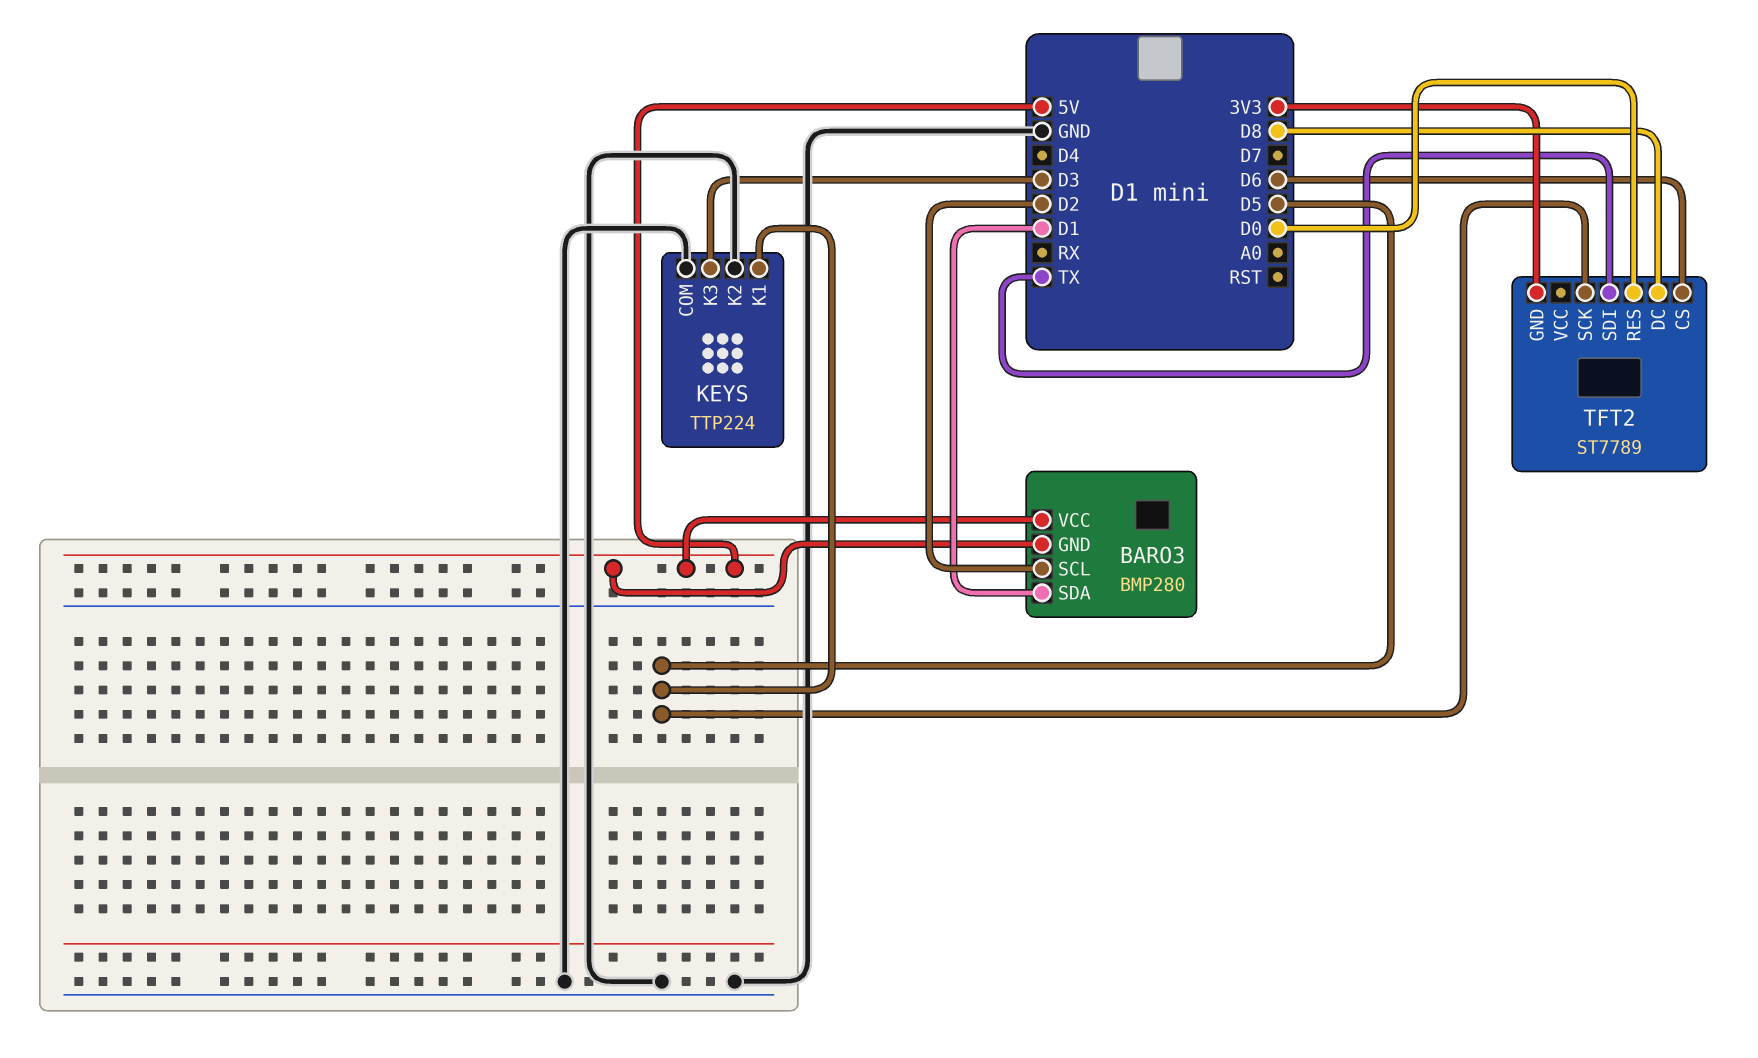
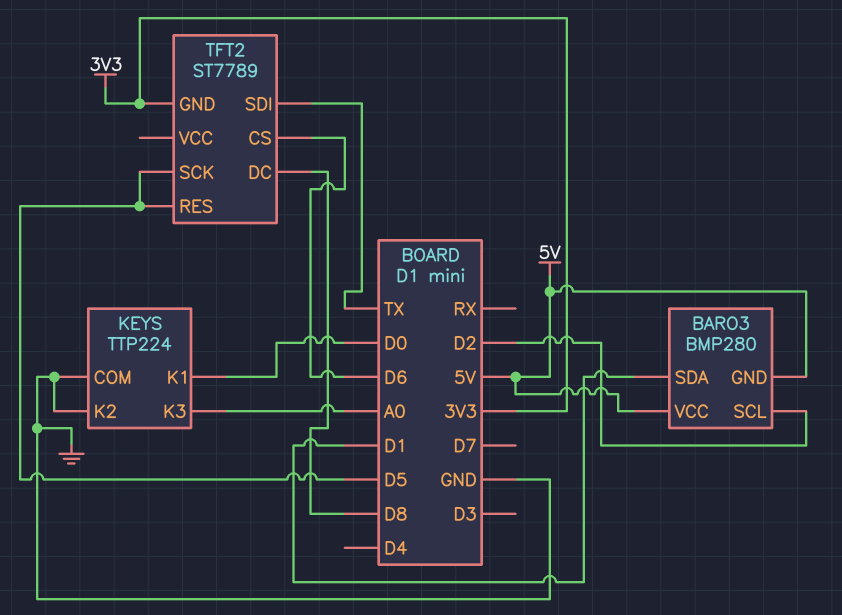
KEYS pin K1: D5 -> D0
KEYS pin K3: D3 -> A0
TFT2 pin RES: D0 -> D5

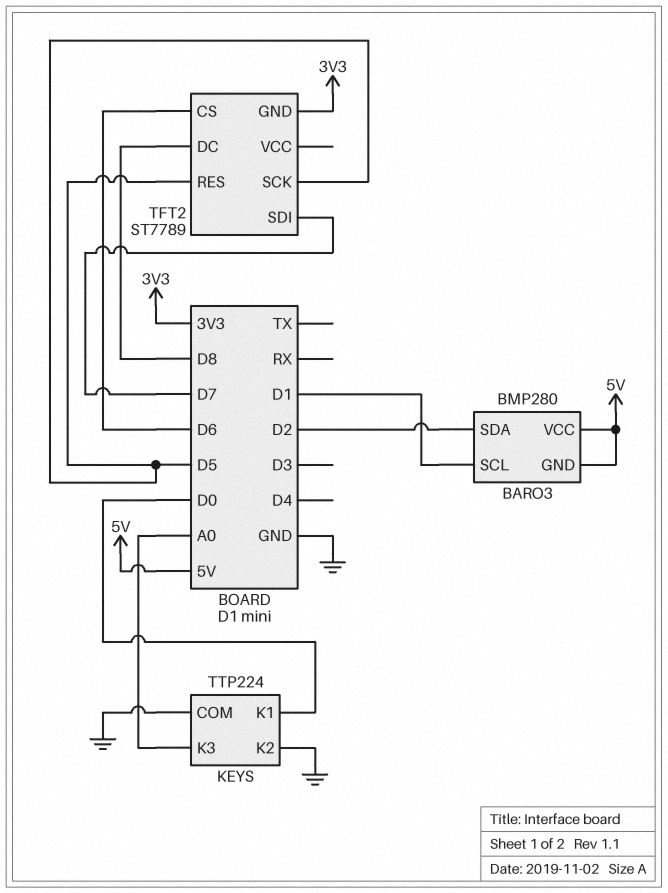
BARO3 pin SCL: D2 -> D1
BARO3 pin SDA: D1 -> D2
TFT2 pin SDI: TX -> D7

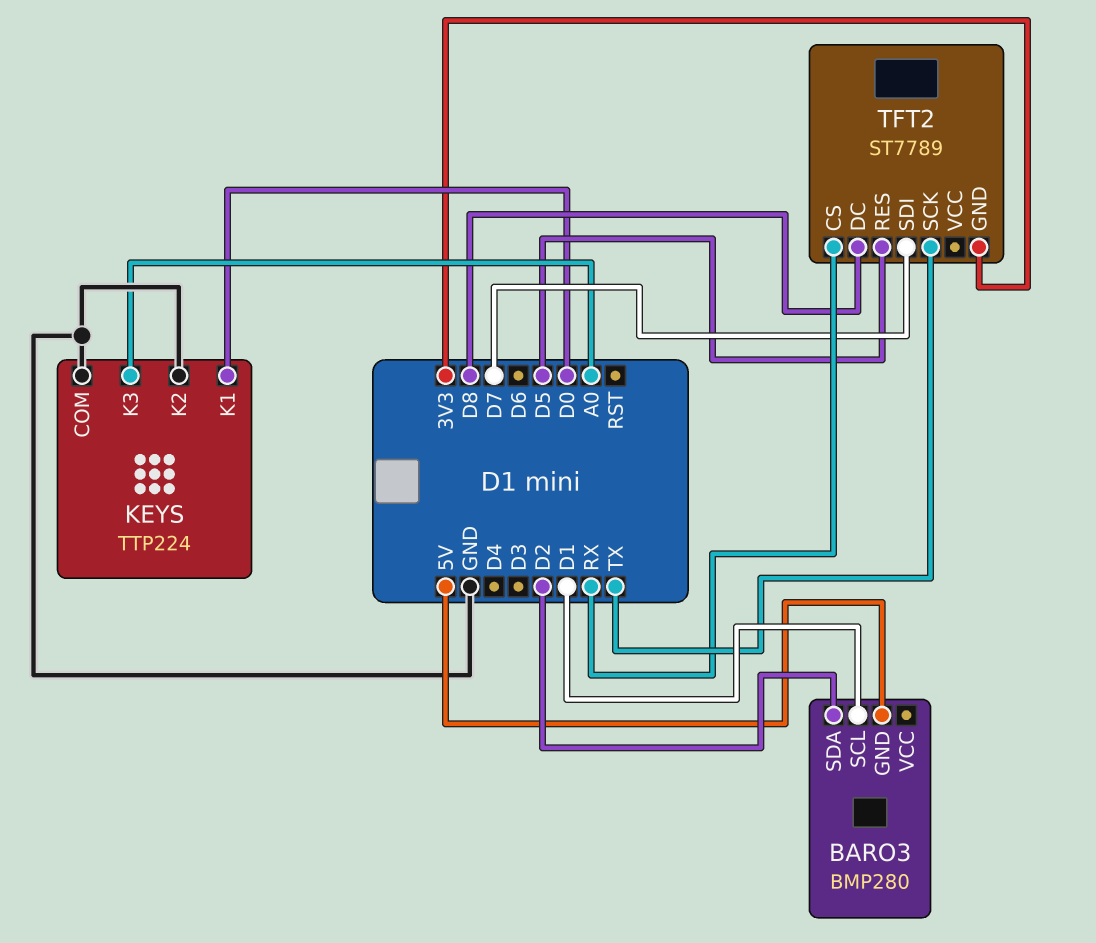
BARO3 pin VCC: 5V -> none
TFT2 pin CS: D6 -> RX
TFT2 pin SCK: D5 -> TX

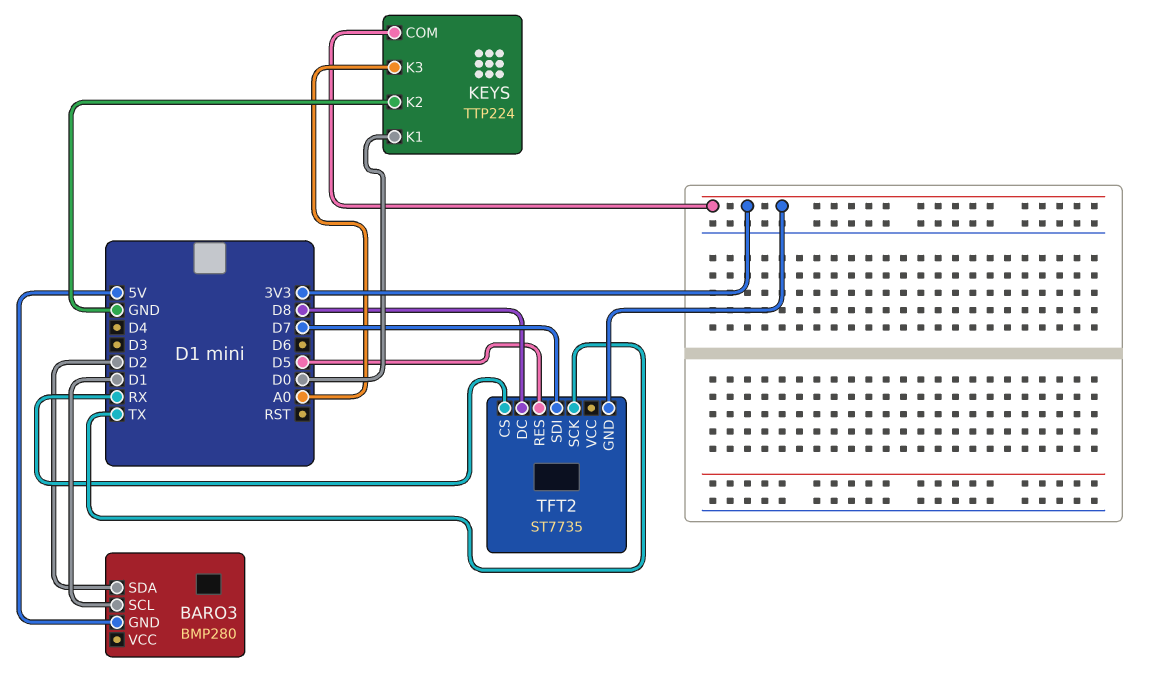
KEYS pin COM: GND -> 3V3
TFT2: ST7789 -> ST7735

